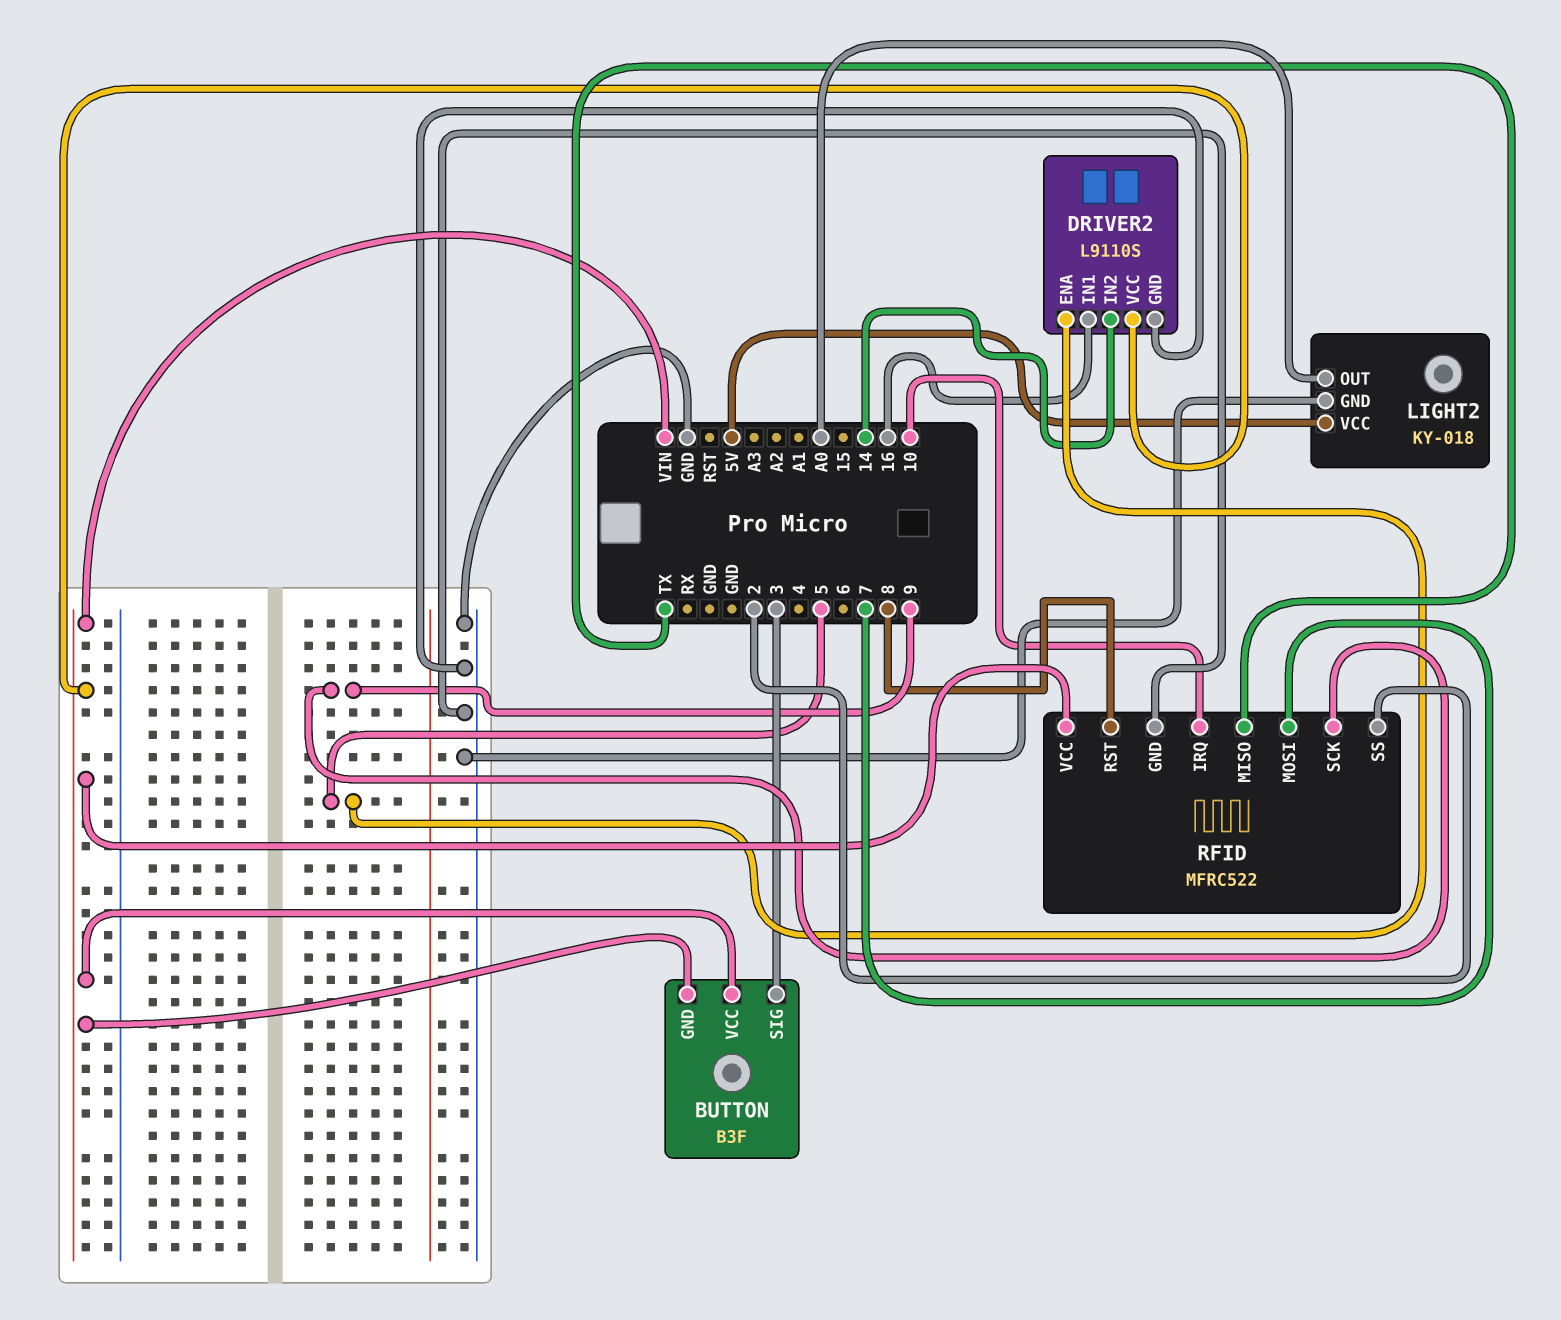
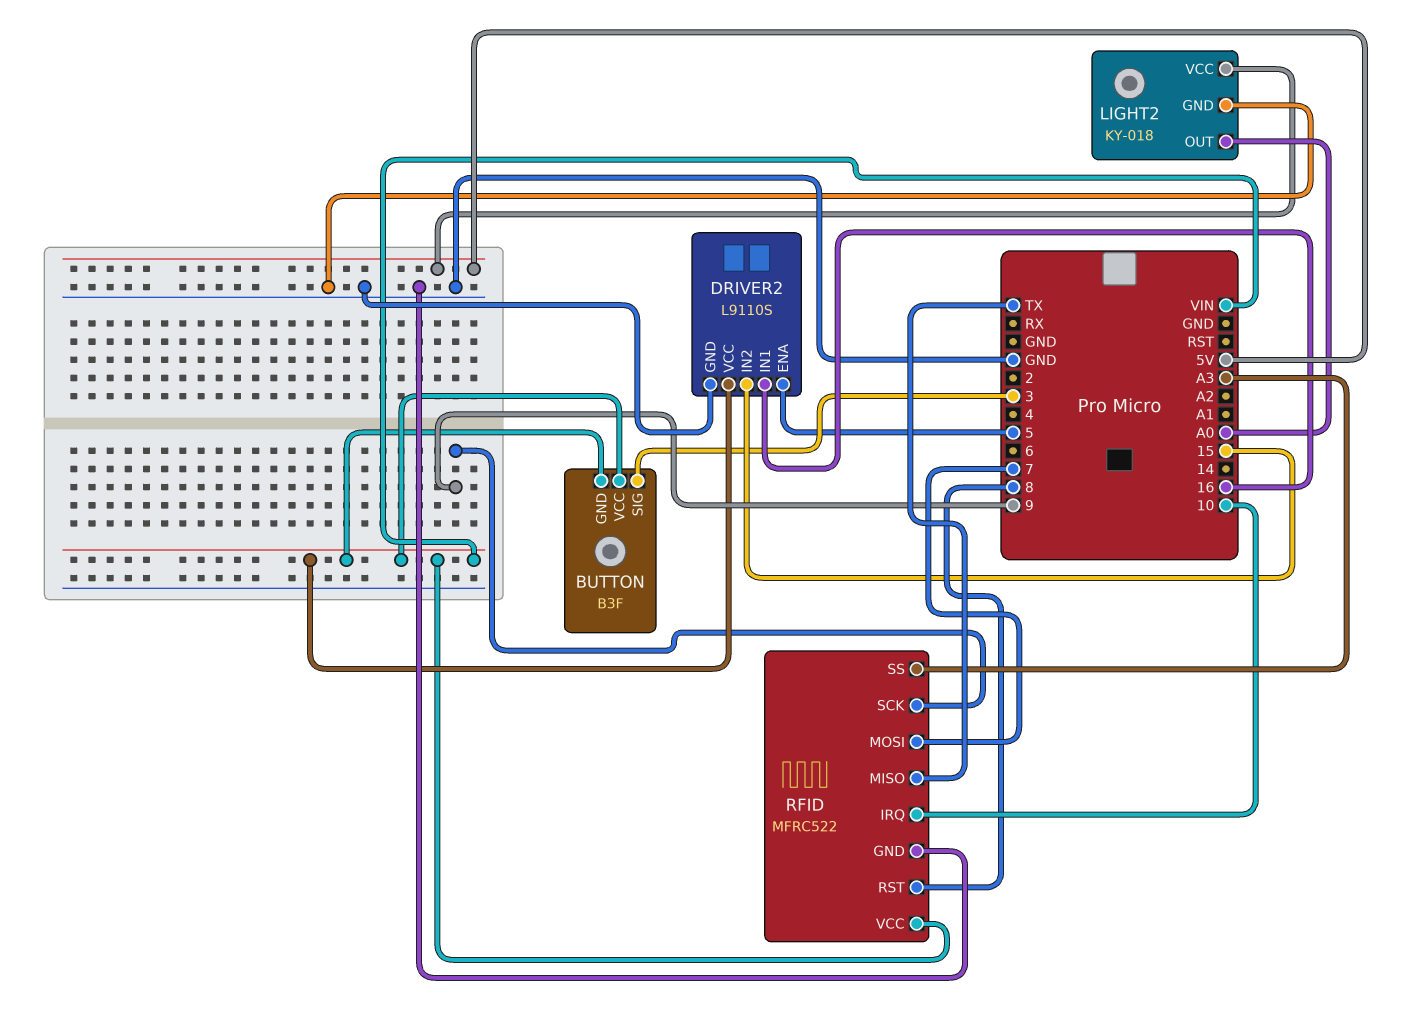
DRIVER2 pin IN2: 14 -> 15
RFID pin SS: 2 -> A3

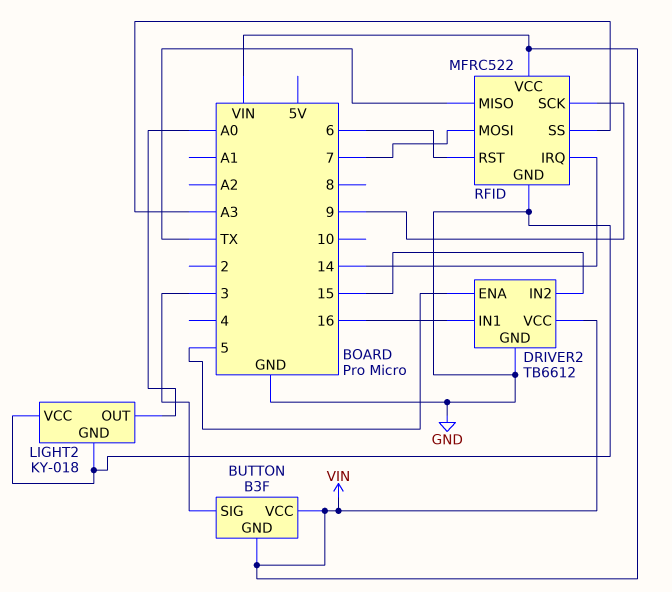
DRIVER2: L9110S -> TB6612
LIGHT2 pin VCC: 5V -> GND
RFID pin IRQ: 10 -> 14
RFID pin RST: 8 -> 6

